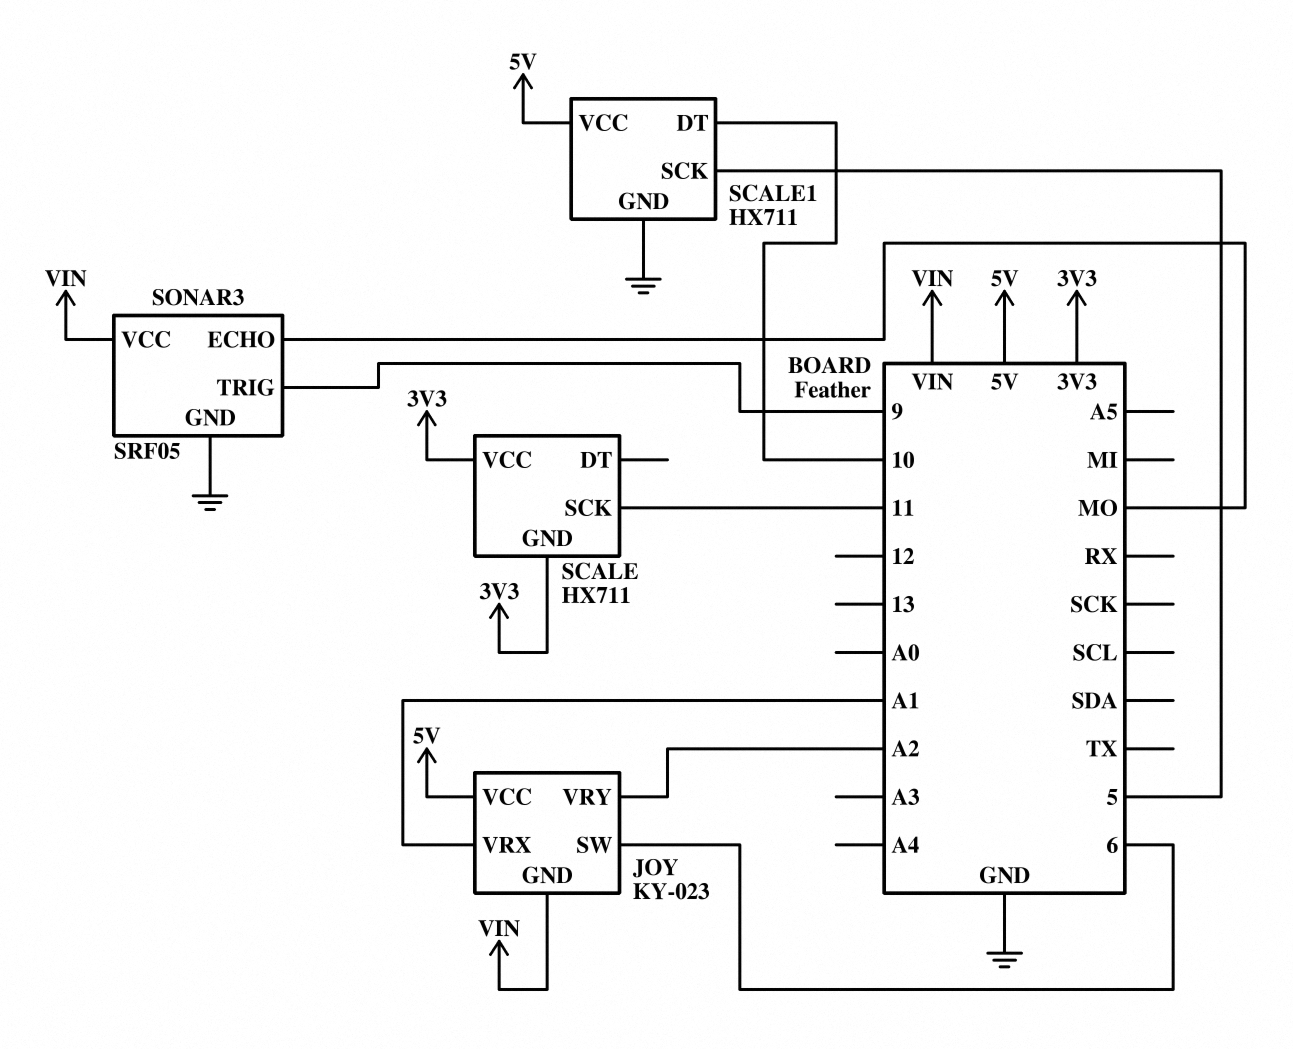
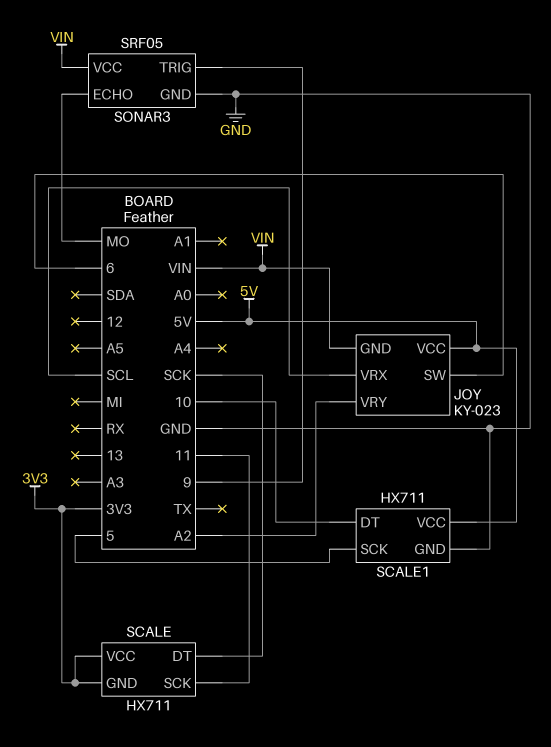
JOY pin VRX: A1 -> SCL
SCALE pin DT: none -> SCK

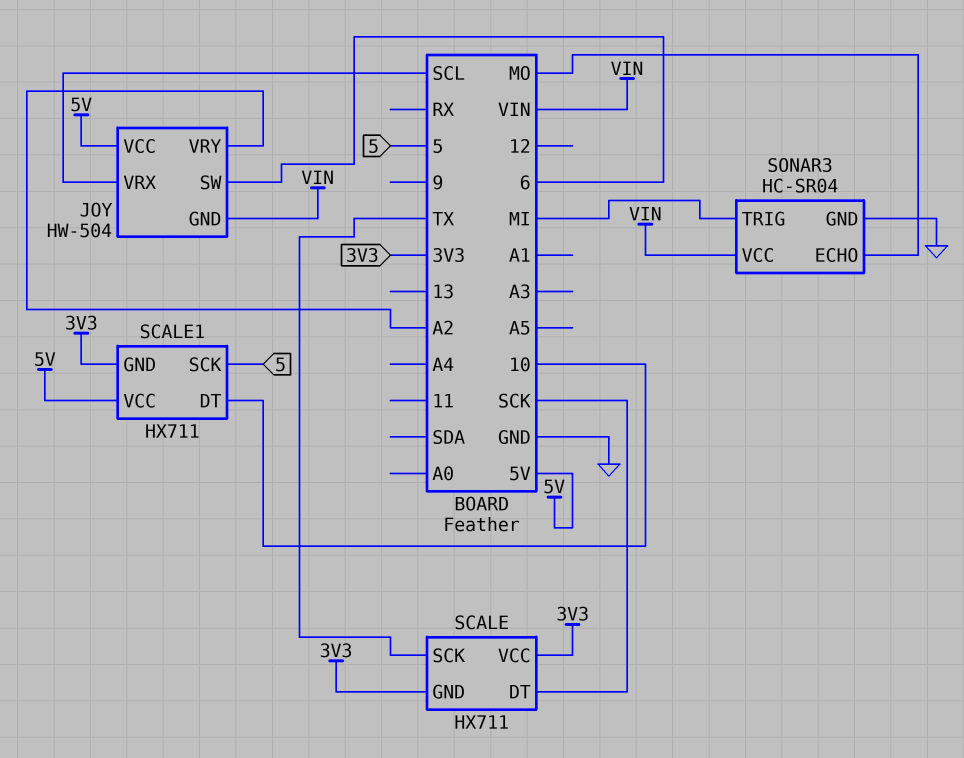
JOY: KY-023 -> HW-504
SCALE pin SCK: 11 -> TX
SCALE1 pin GND: GND -> 3V3
SONAR3: SRF05 -> HC-SR04
SONAR3 pin TRIG: 9 -> MI

